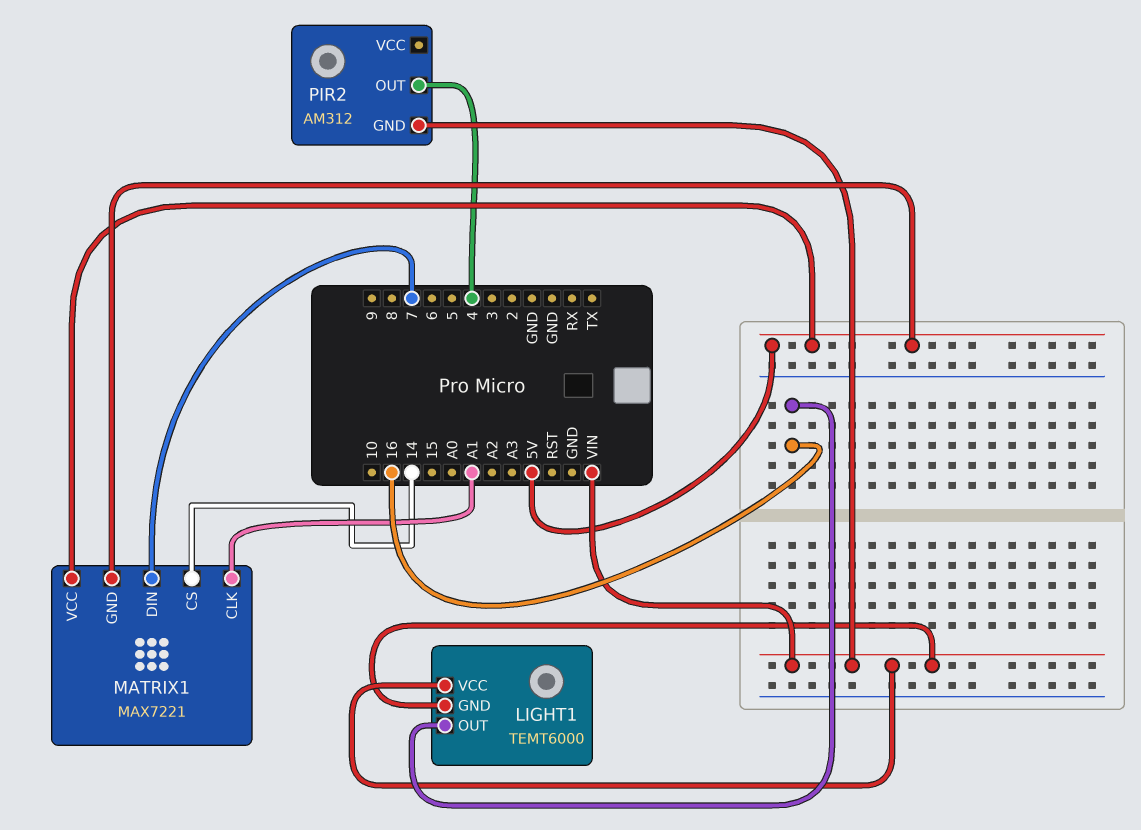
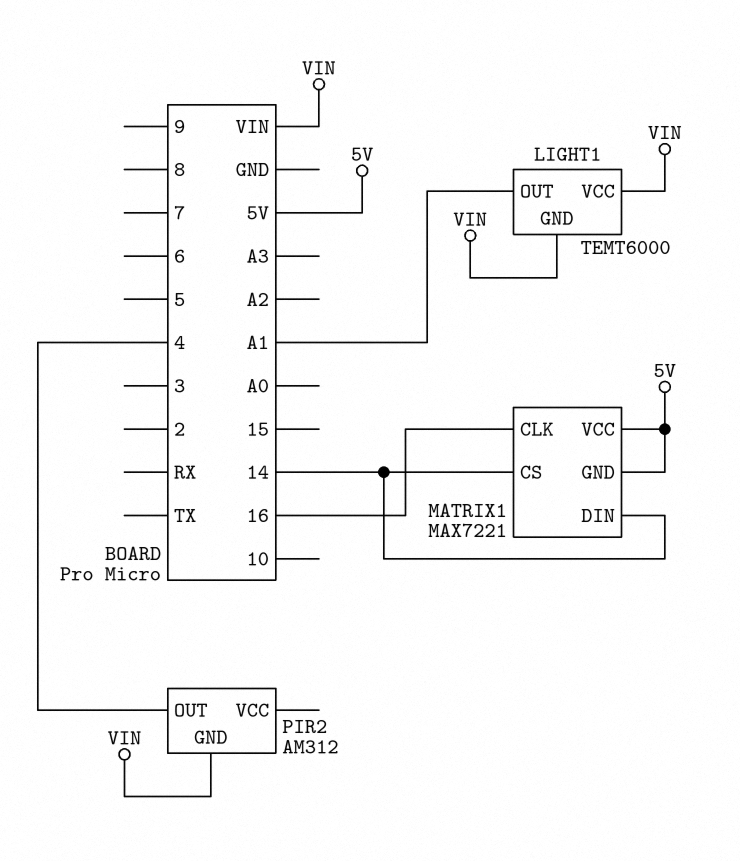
LIGHT1 pin OUT: 16 -> A1
MATRIX1 pin CLK: A1 -> 16
MATRIX1 pin DIN: 7 -> 14

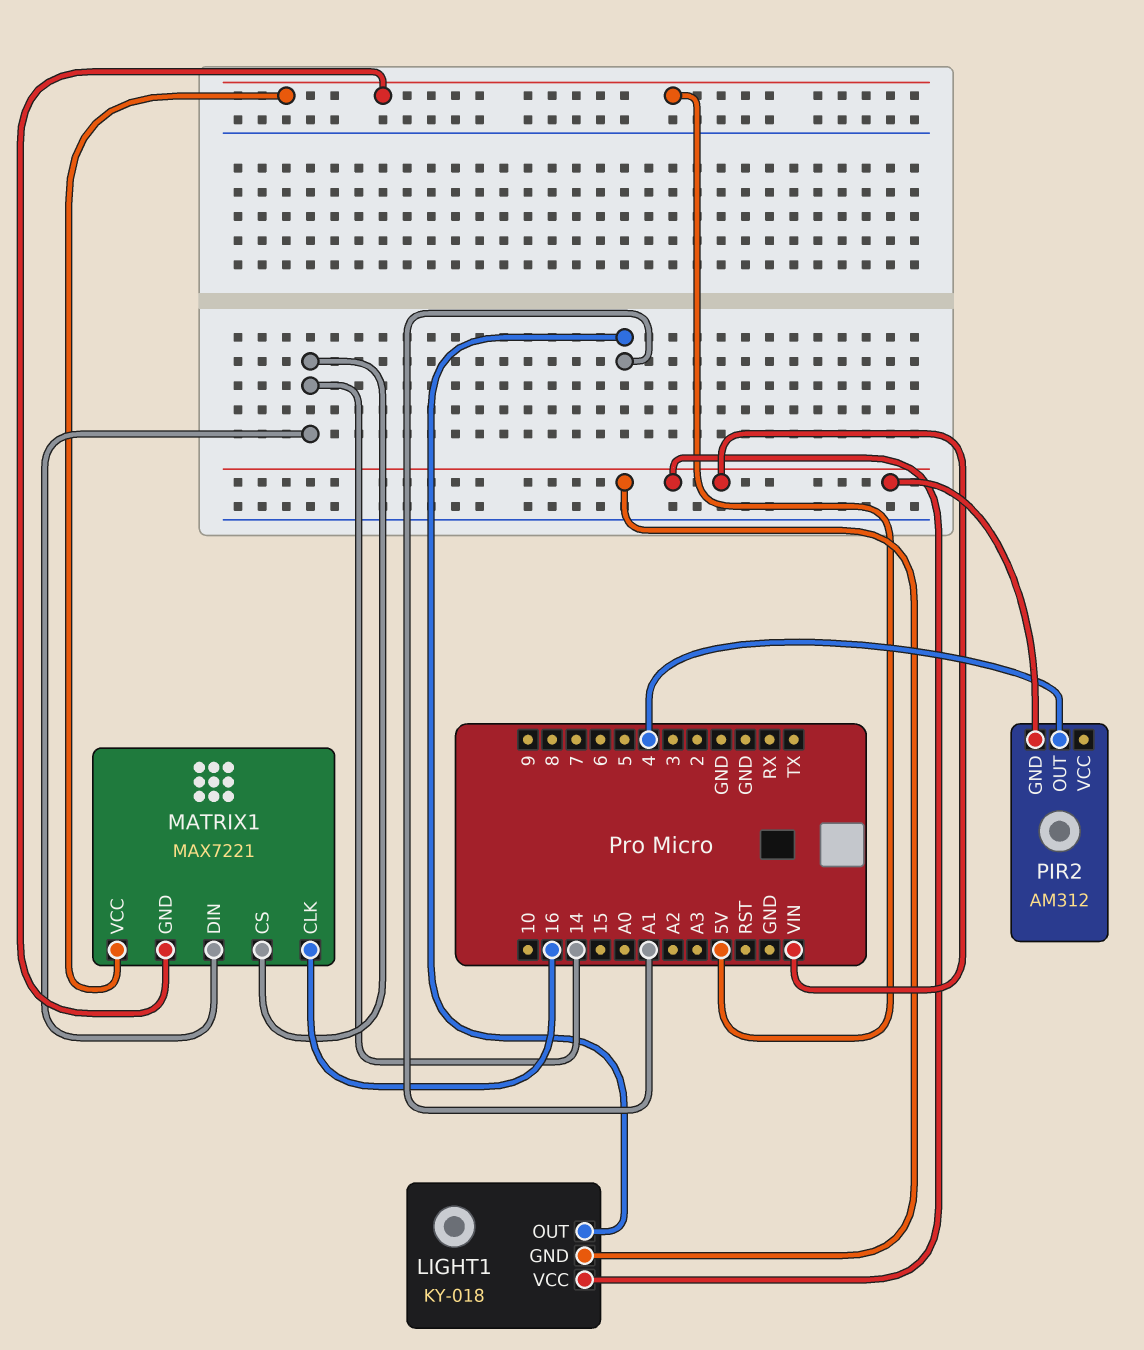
LIGHT1: TEMT6000 -> KY-018

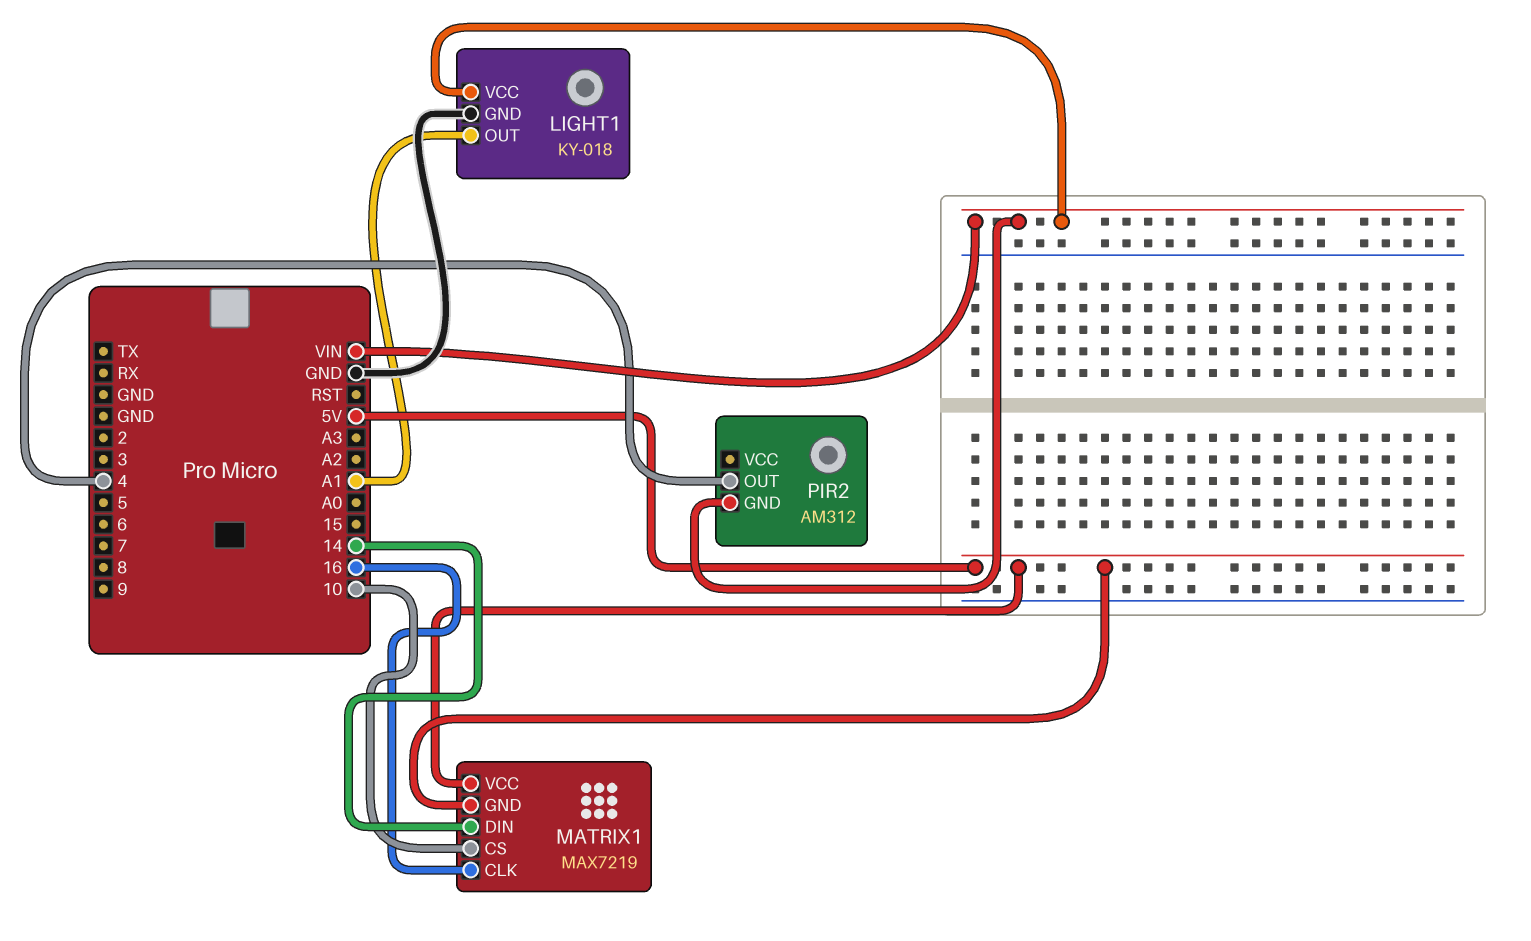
LIGHT1 pin GND: VIN -> GND
MATRIX1: MAX7221 -> MAX7219
MATRIX1 pin CS: 14 -> 10

